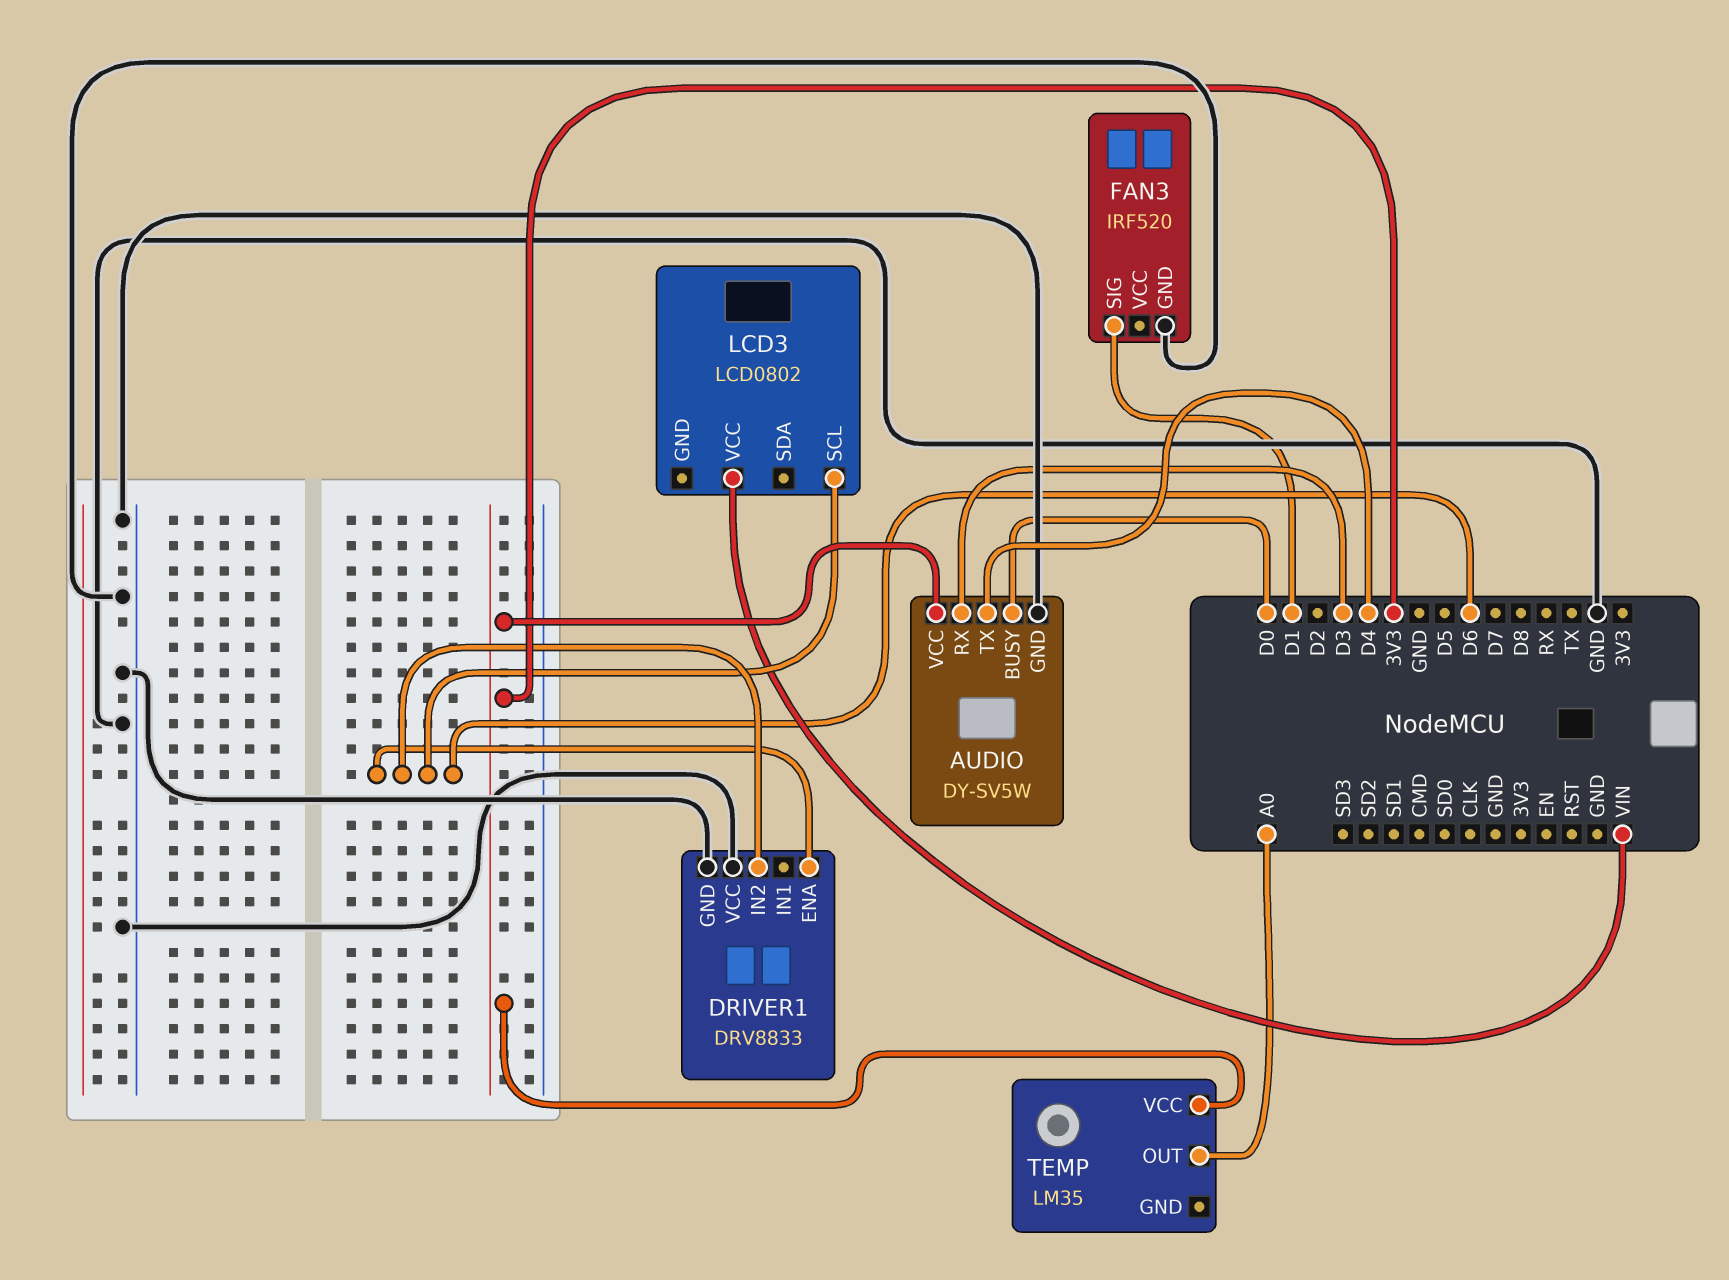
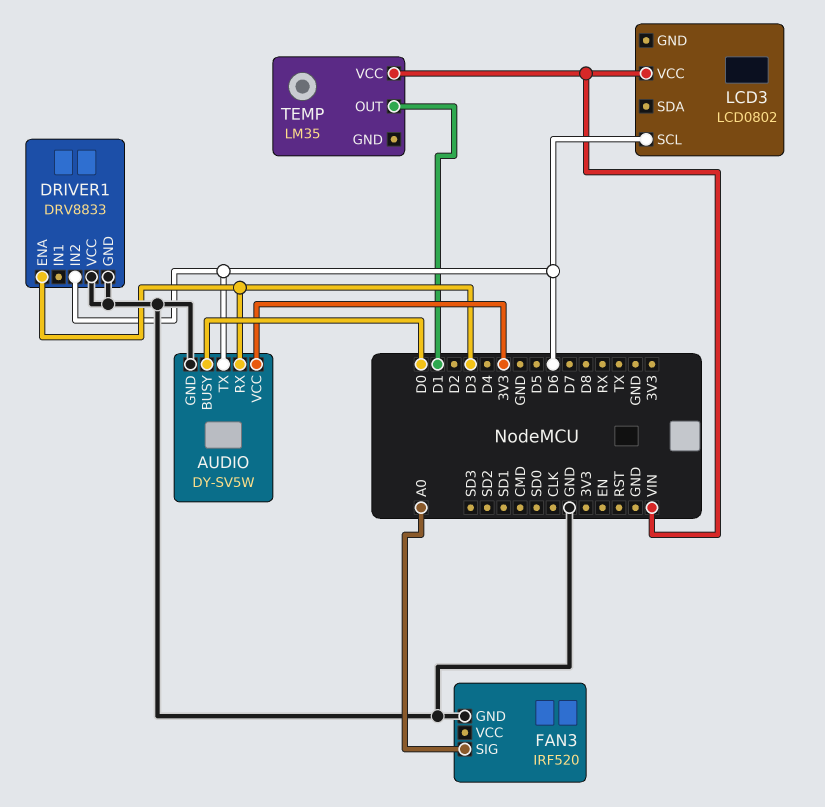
AUDIO pin TX: D4 -> D6
DRIVER1 pin ENA: D6 -> D3
FAN3 pin SIG: D1 -> A0
TEMP pin OUT: A0 -> D1
TEMP pin VCC: 3V3 -> VIN

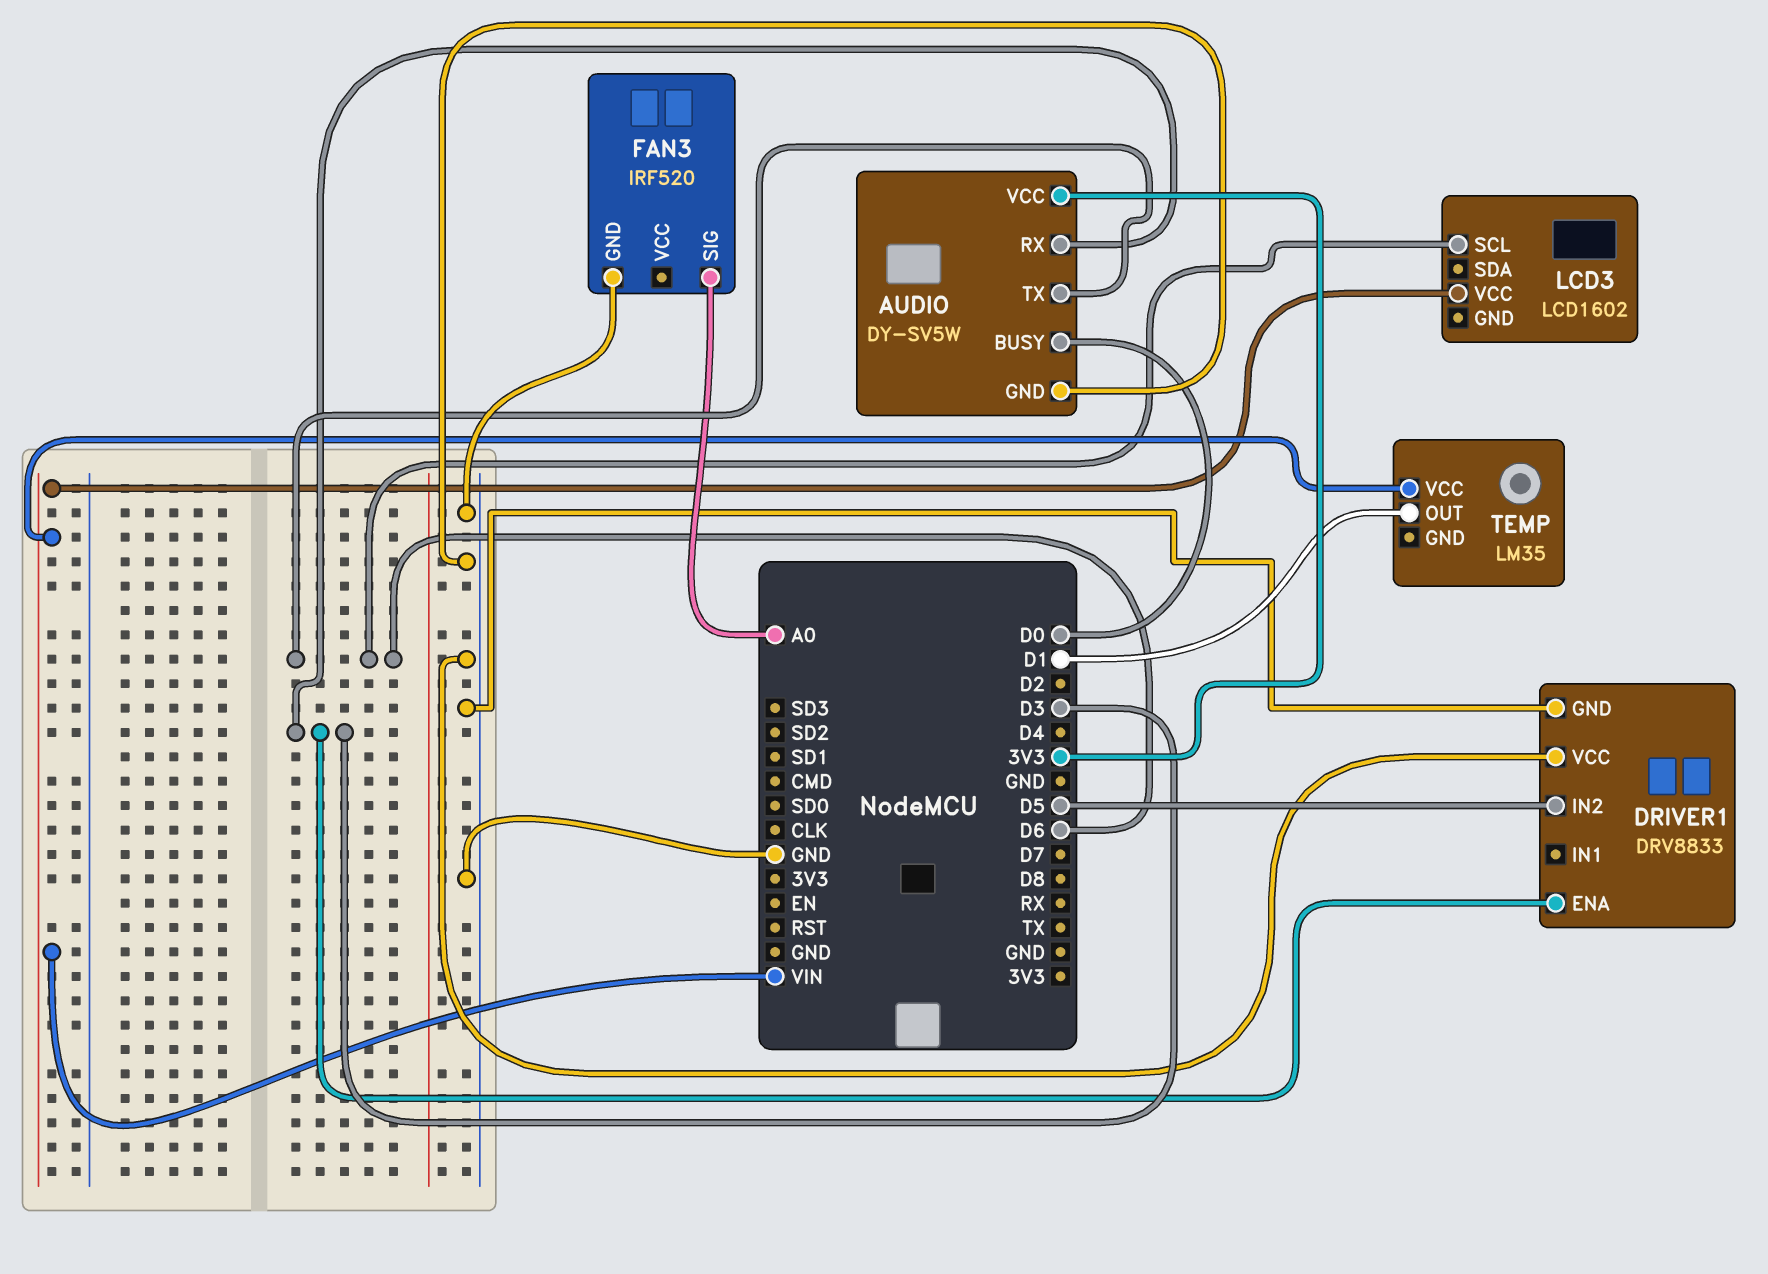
DRIVER1 pin IN2: D6 -> D5
LCD3: LCD0802 -> LCD1602

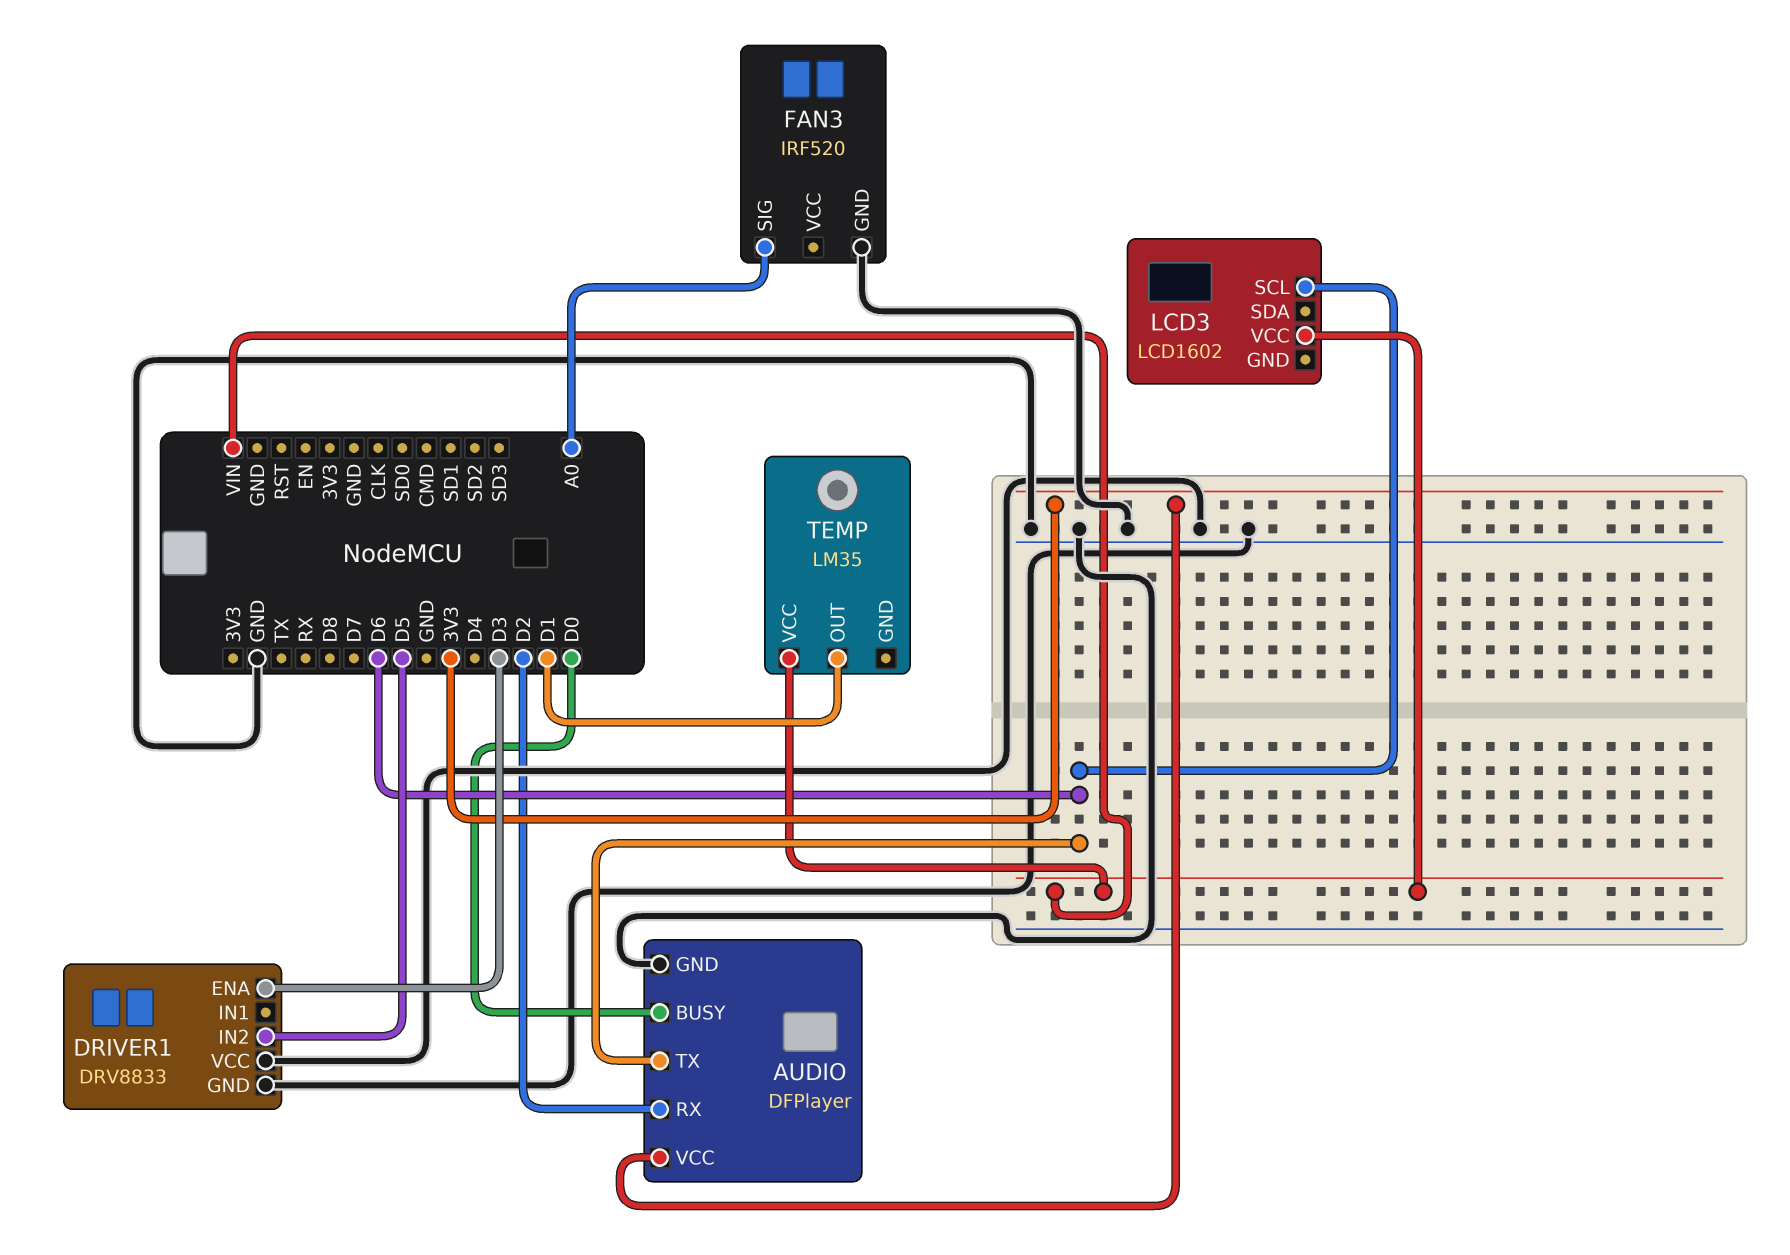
AUDIO: DY-SV5W -> DFPlayer
AUDIO pin RX: D3 -> D2

